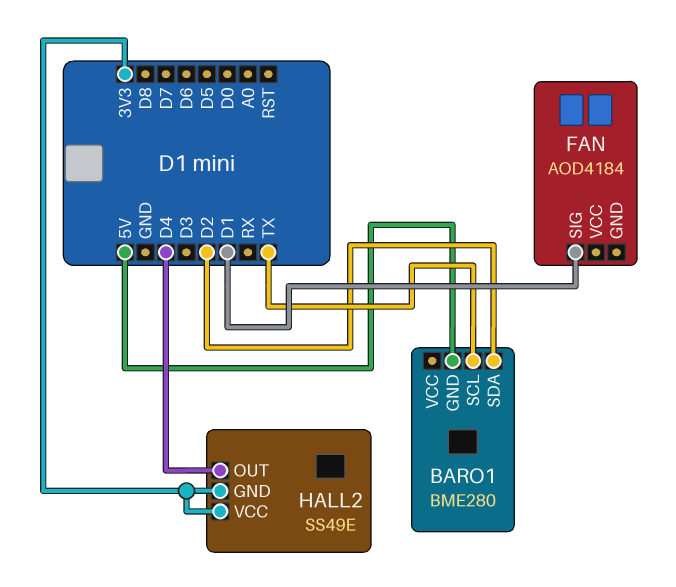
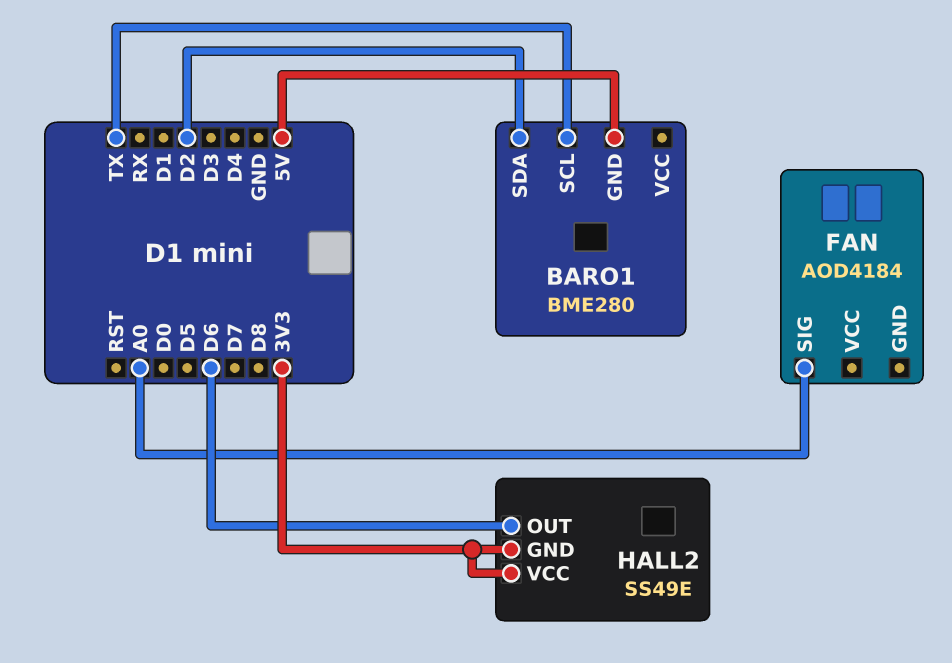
FAN pin SIG: D1 -> A0
HALL2 pin OUT: D4 -> D6

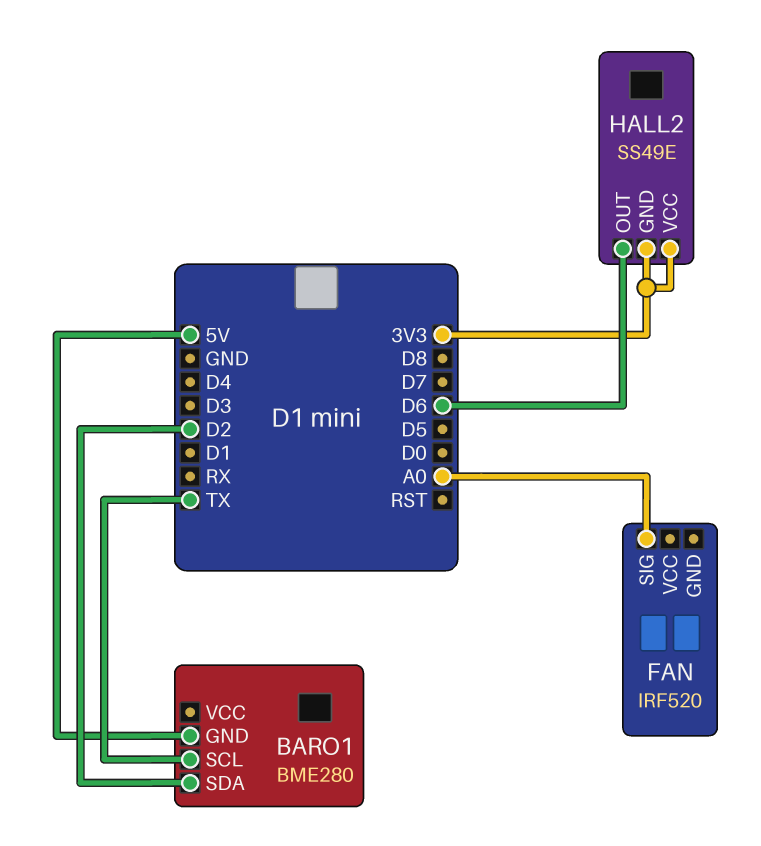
FAN: AOD4184 -> IRF520

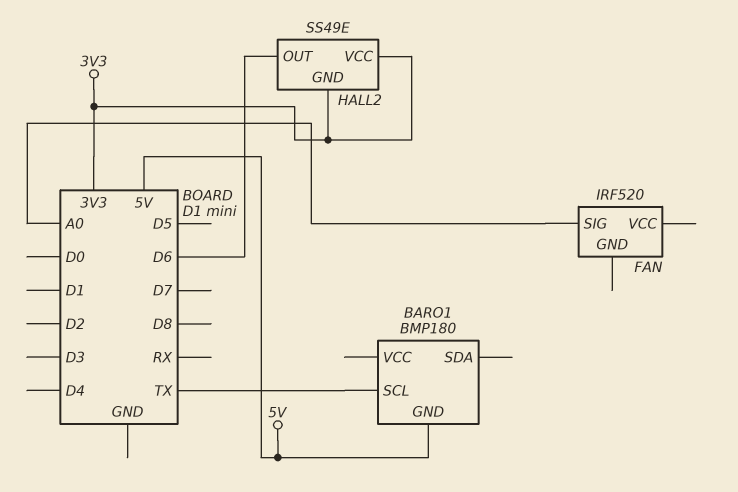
BARO1: BME280 -> BMP180
BARO1 pin SDA: D2 -> none

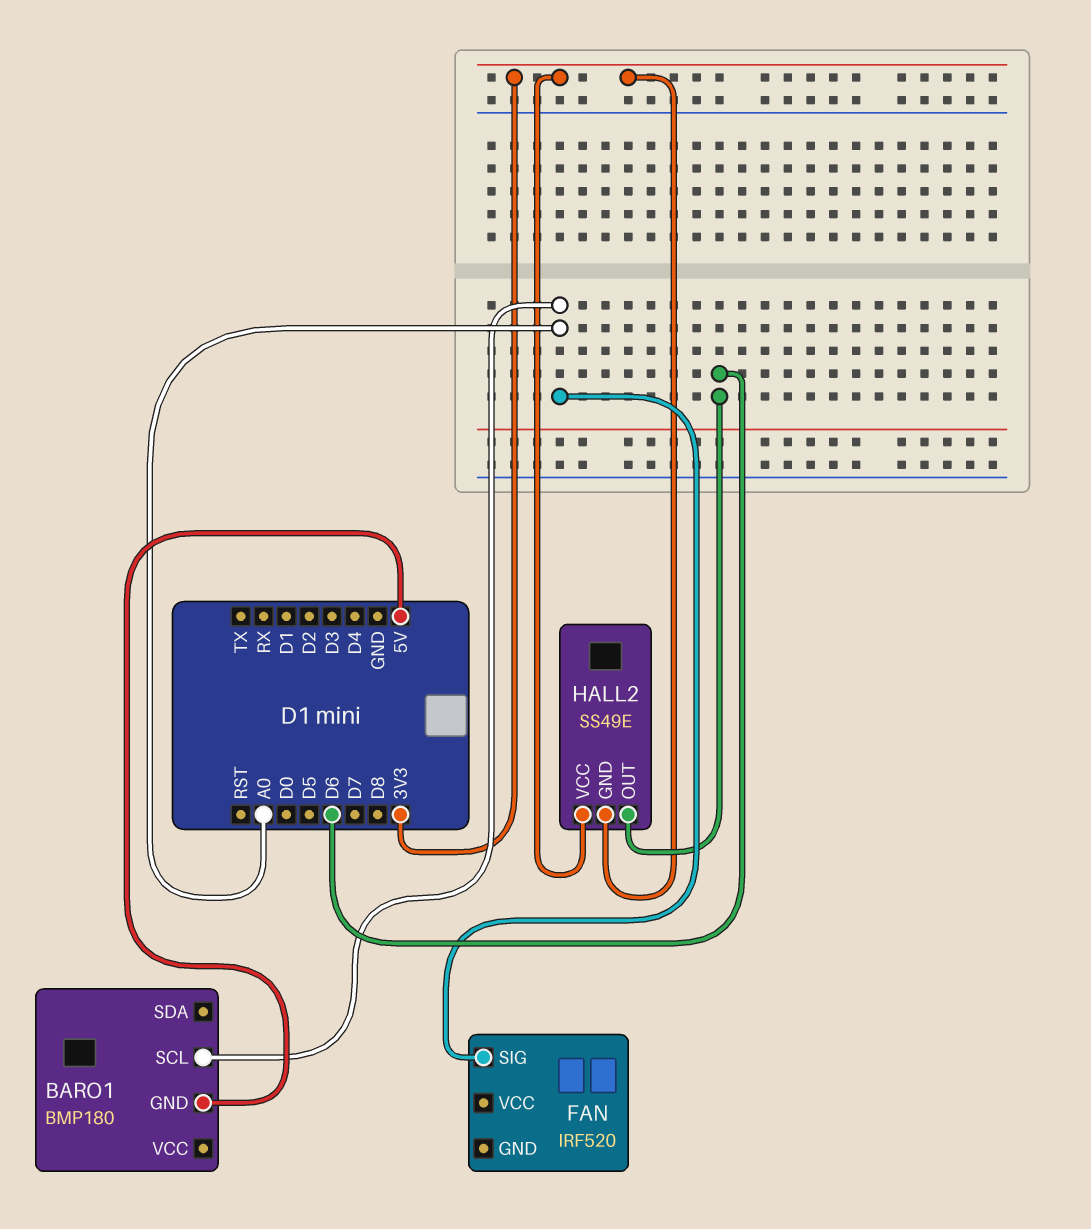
BARO1 pin SCL: TX -> A0

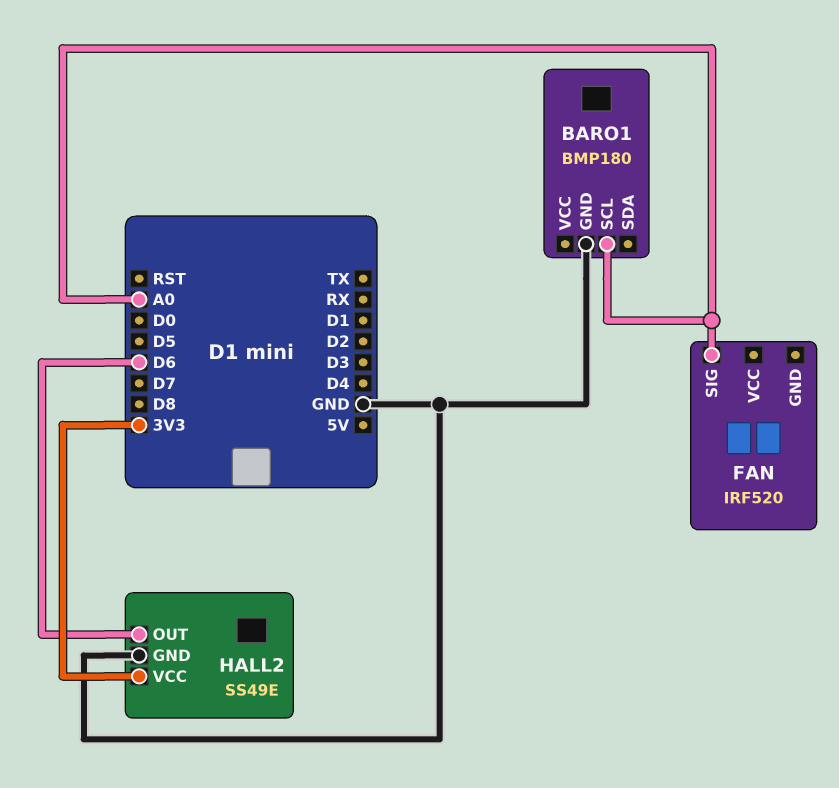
BARO1 pin GND: 5V -> GND
HALL2 pin GND: 3V3 -> GND

